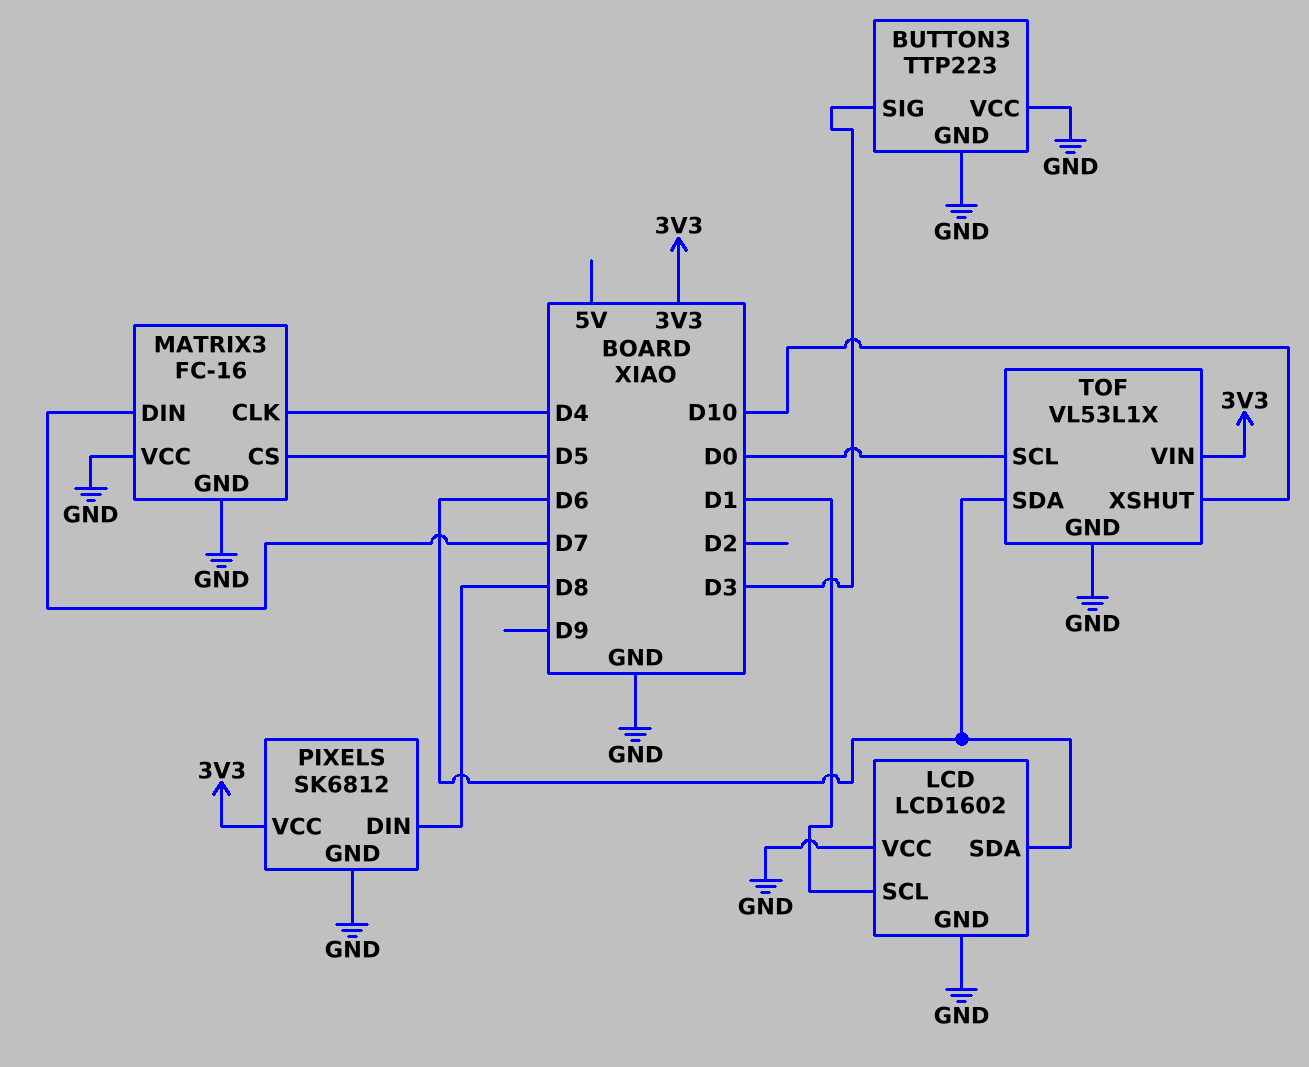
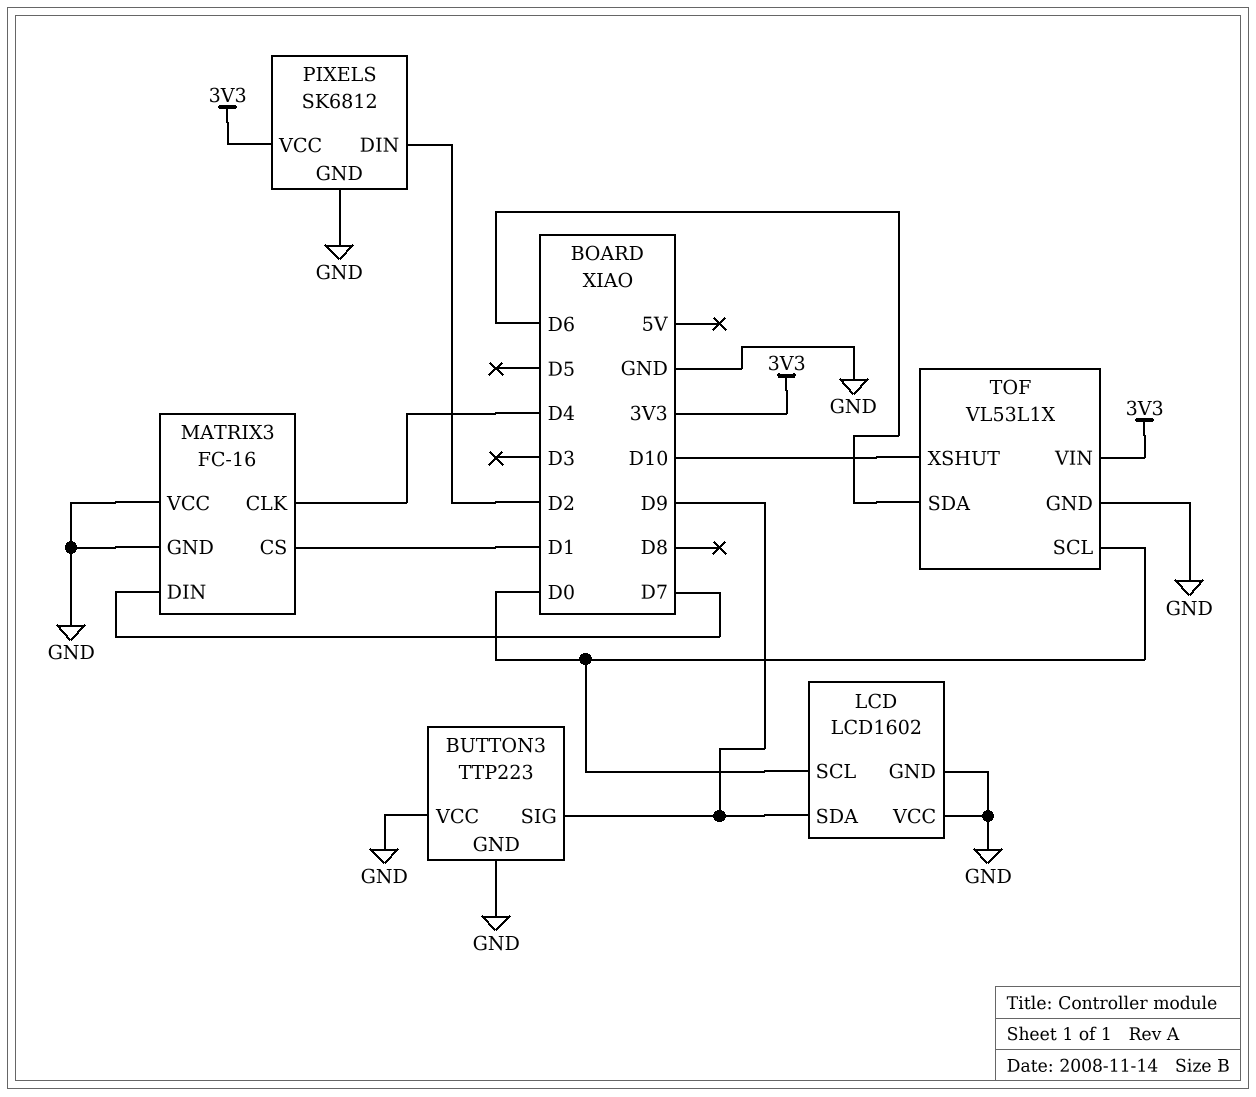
BUTTON3 pin SIG: D3 -> D9
LCD pin SCL: D1 -> D0
LCD pin SDA: D6 -> D9
MATRIX3 pin CS: D5 -> D1
PIXELS pin DIN: D8 -> D2

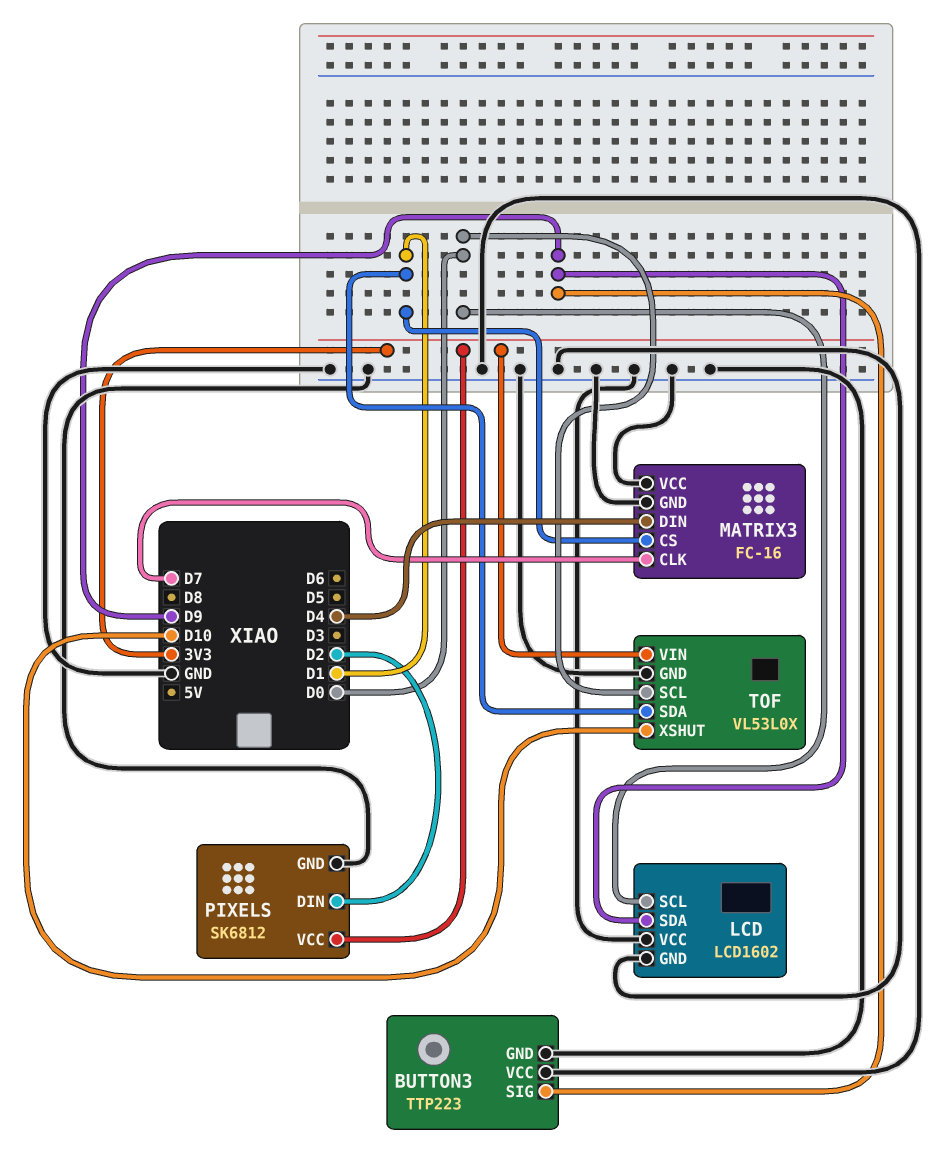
MATRIX3 pin CLK: D4 -> D7
MATRIX3 pin DIN: D7 -> D4
TOF: VL53L1X -> VL53L0X
TOF pin SDA: D6 -> D1

